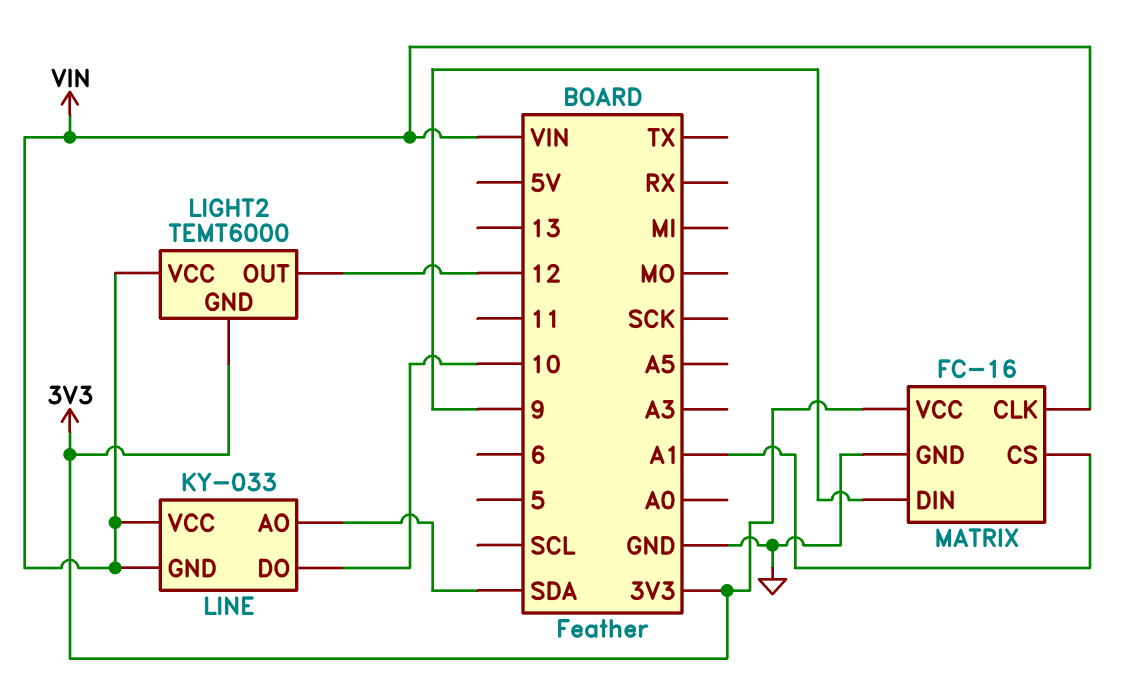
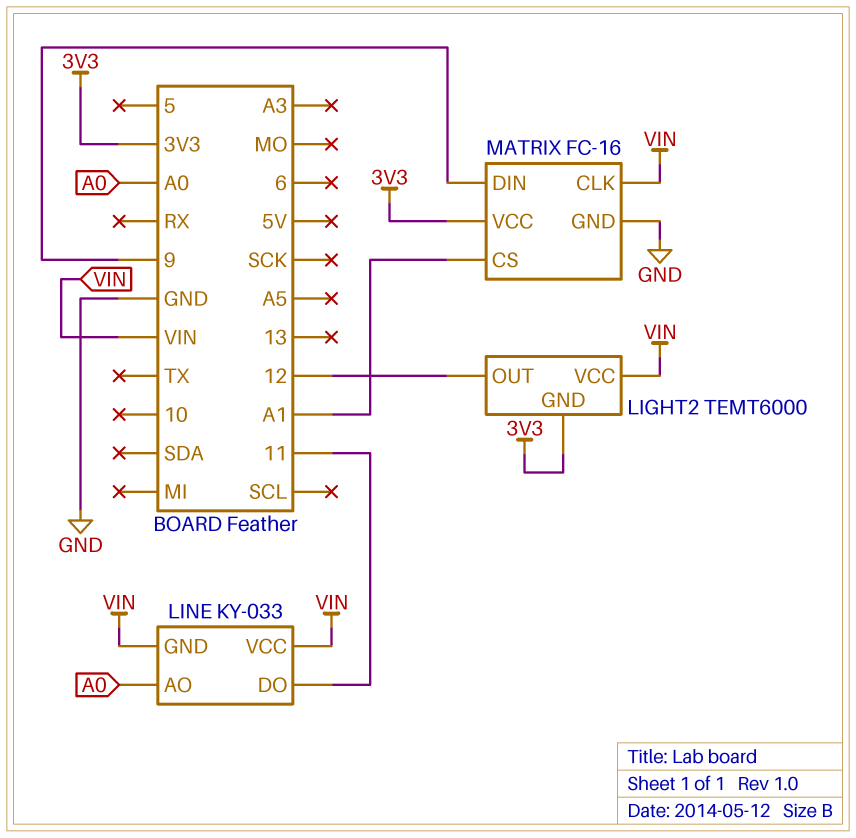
LINE pin AO: SDA -> A0
LINE pin DO: 10 -> 11

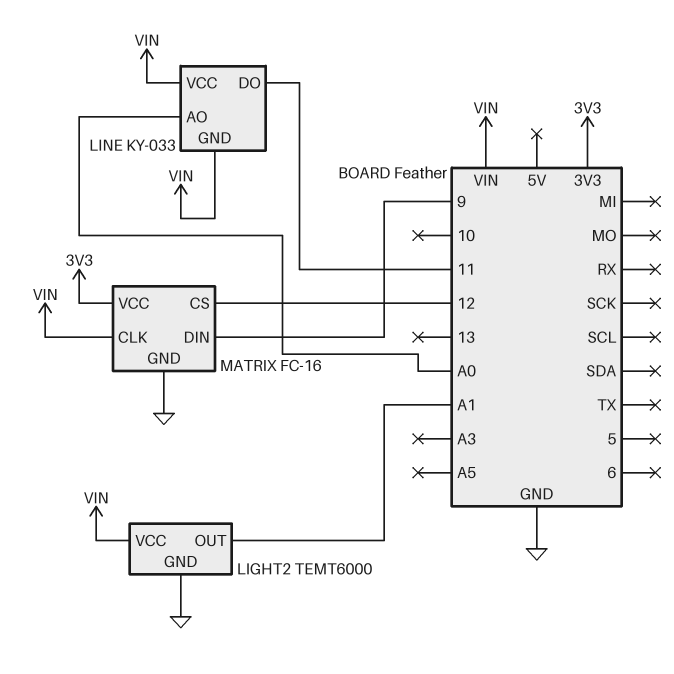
LIGHT2 pin GND: 3V3 -> GND
LIGHT2 pin OUT: 12 -> A1
MATRIX pin CS: A1 -> 12

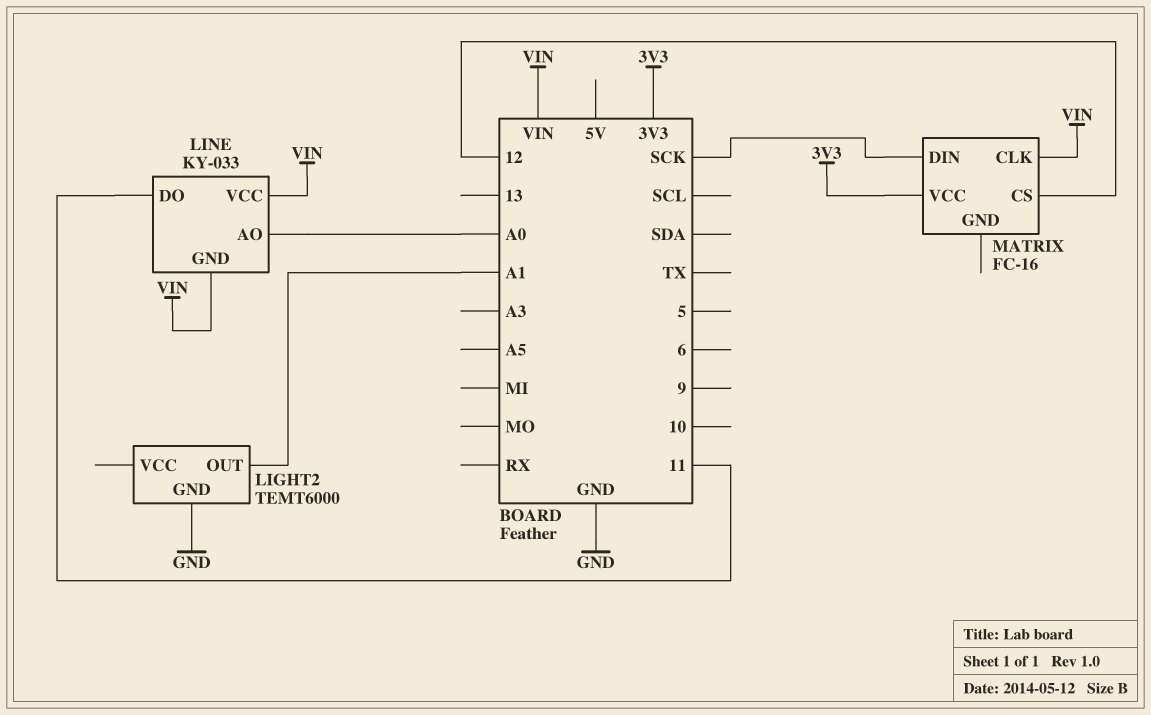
LIGHT2 pin VCC: VIN -> none
MATRIX pin DIN: 9 -> SCK
MATRIX pin GND: GND -> none

